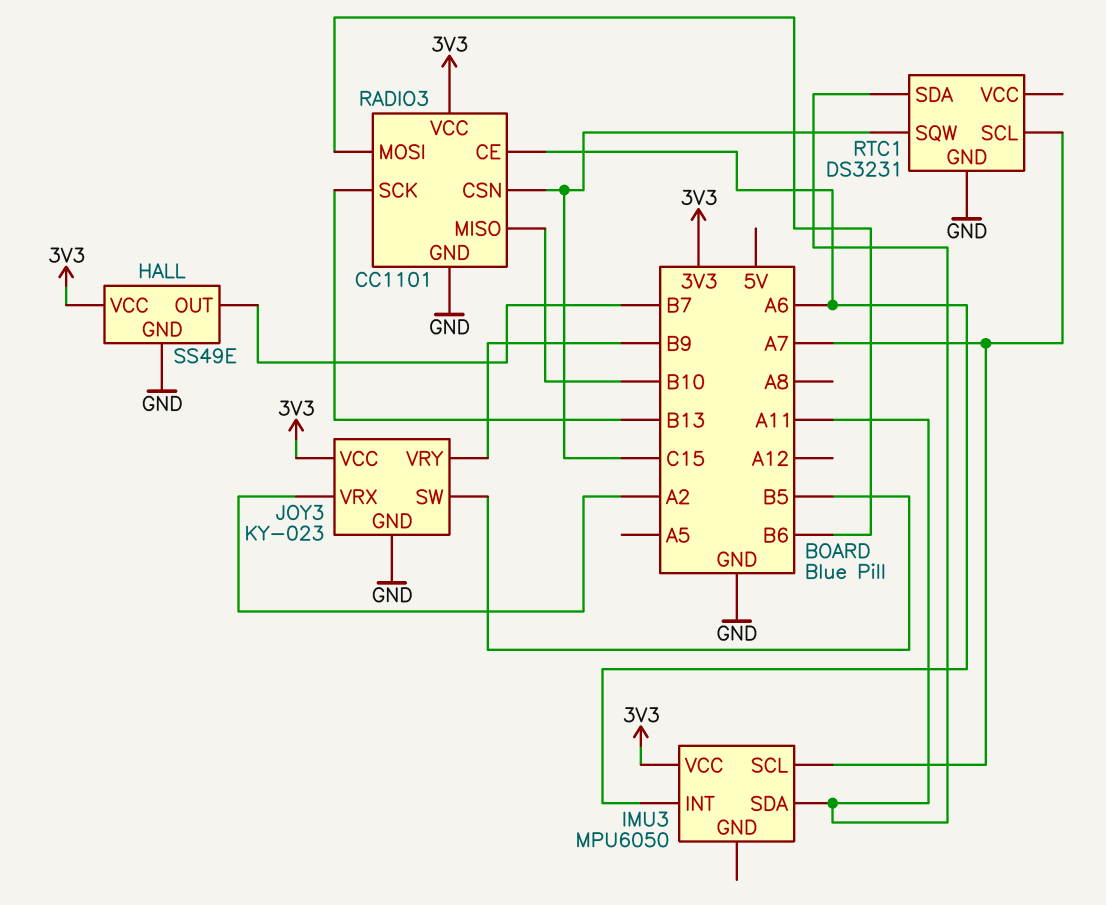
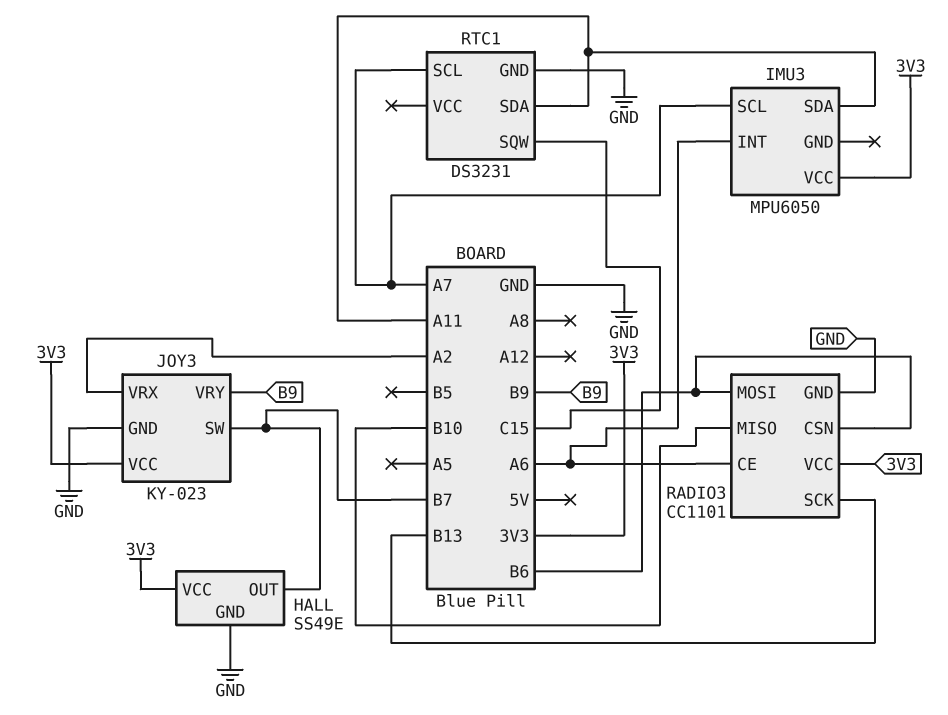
JOY3 pin SW: B5 -> B7
RADIO3 pin CSN: C15 -> B6

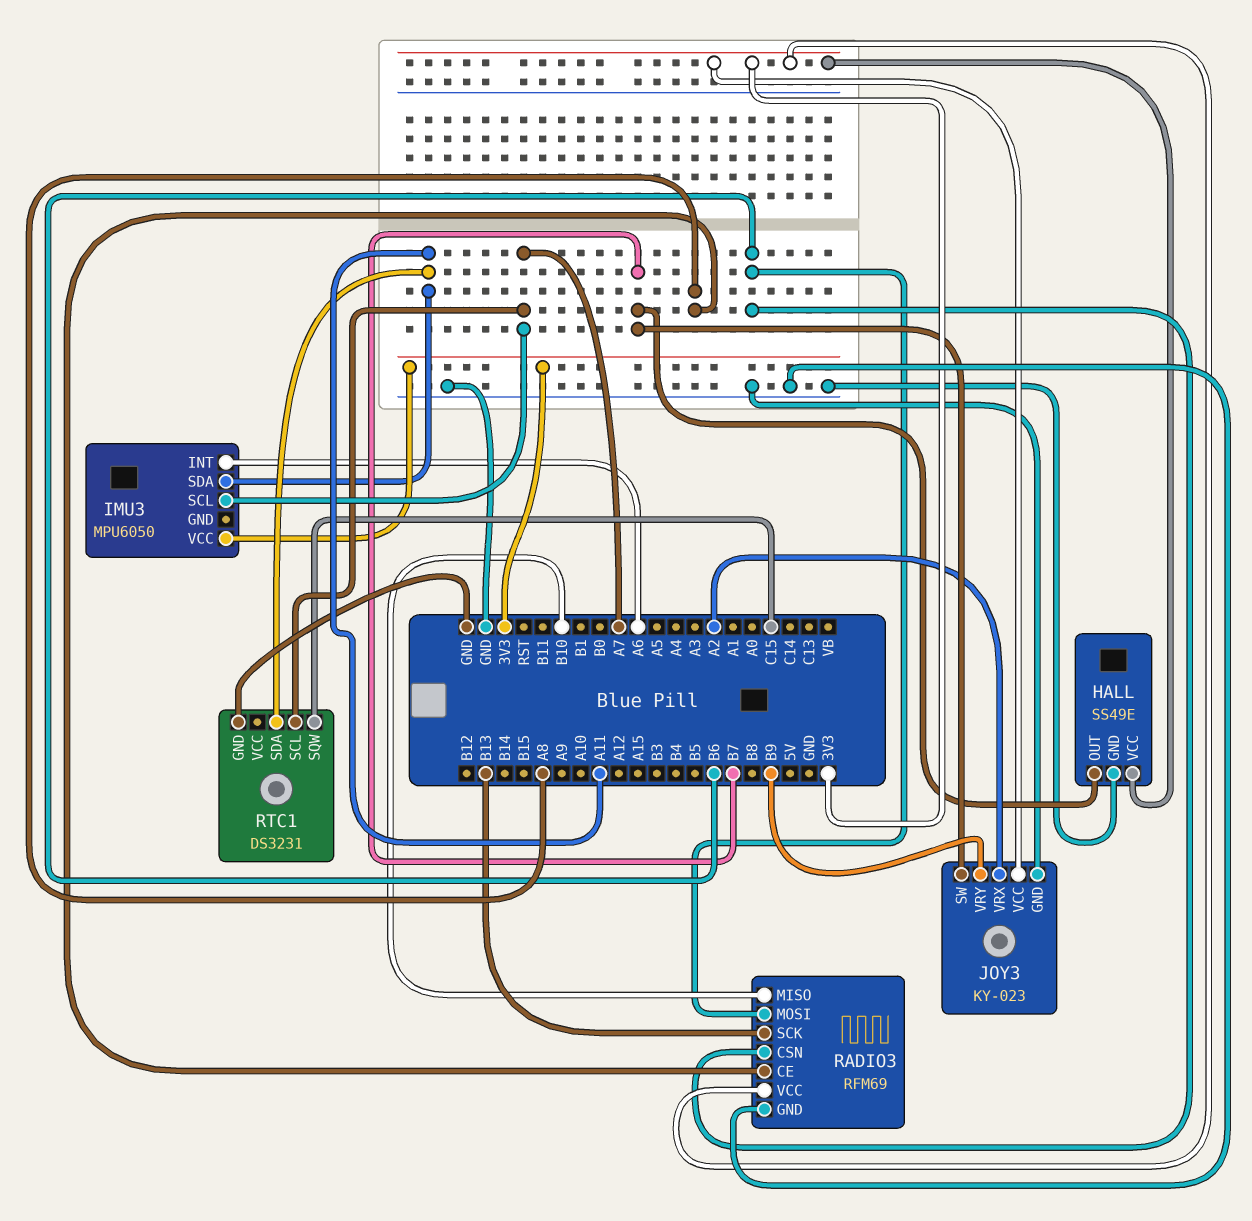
RADIO3: CC1101 -> RFM69
RADIO3 pin CE: A6 -> A8

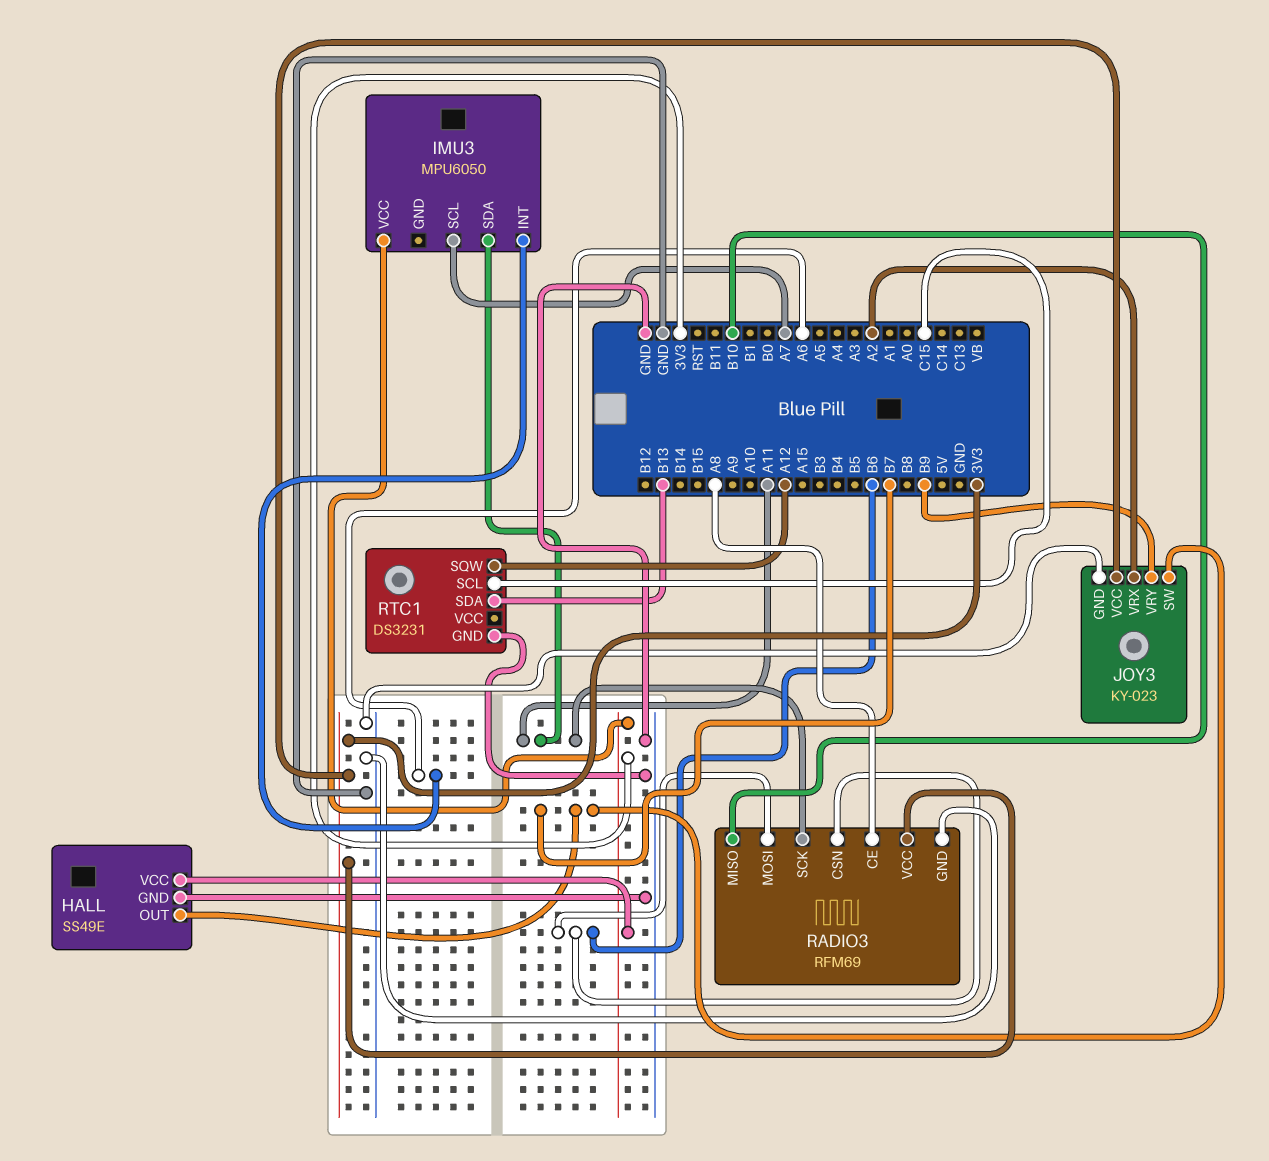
RADIO3 pin SCK: B13 -> A11
RTC1 pin SCL: A7 -> C15
RTC1 pin SDA: A11 -> B13
RTC1 pin SQW: C15 -> A12

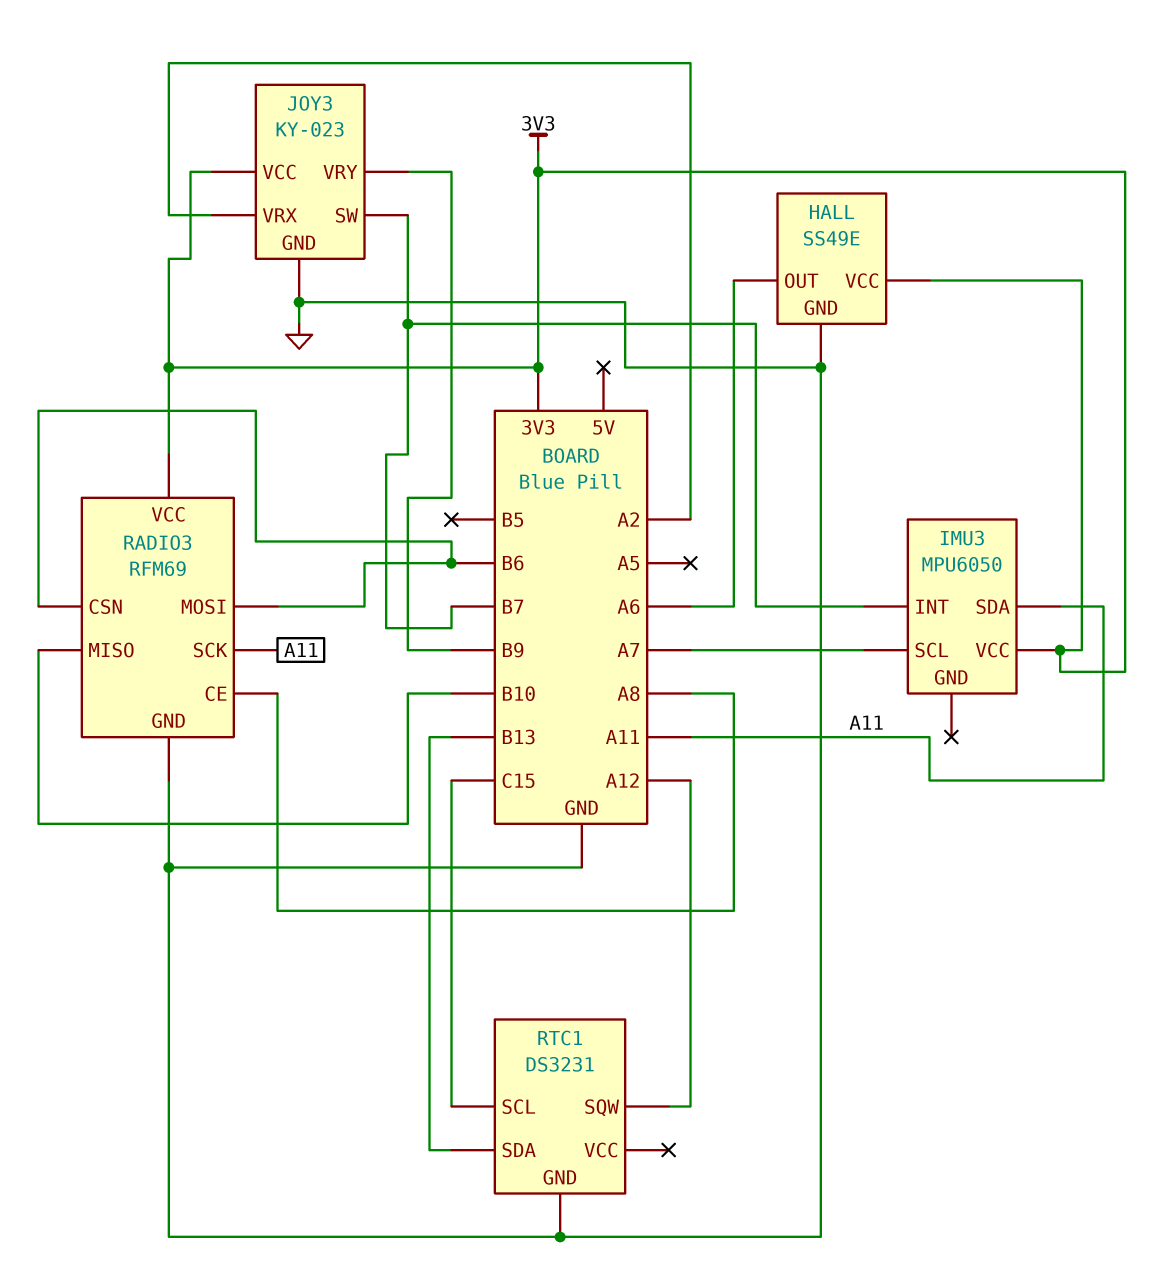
HALL pin OUT: B7 -> A6
IMU3 pin INT: A6 -> B7

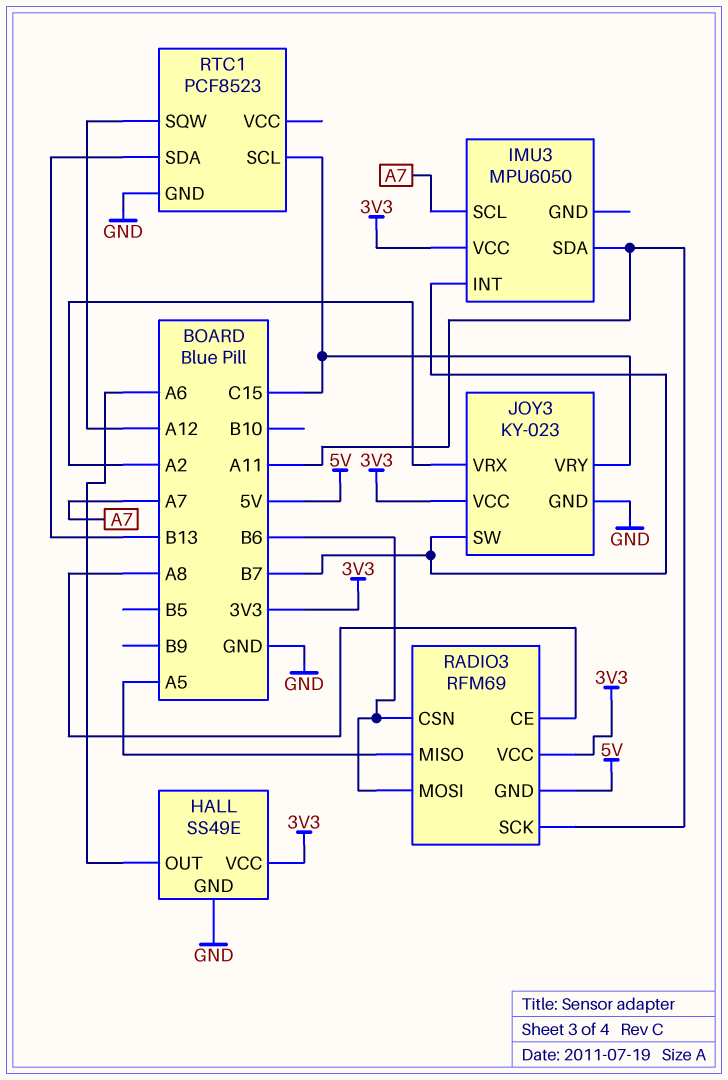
JOY3 pin VRY: B9 -> C15
RADIO3 pin GND: GND -> 5V
RADIO3 pin MISO: B10 -> A5
RTC1: DS3231 -> PCF8523

